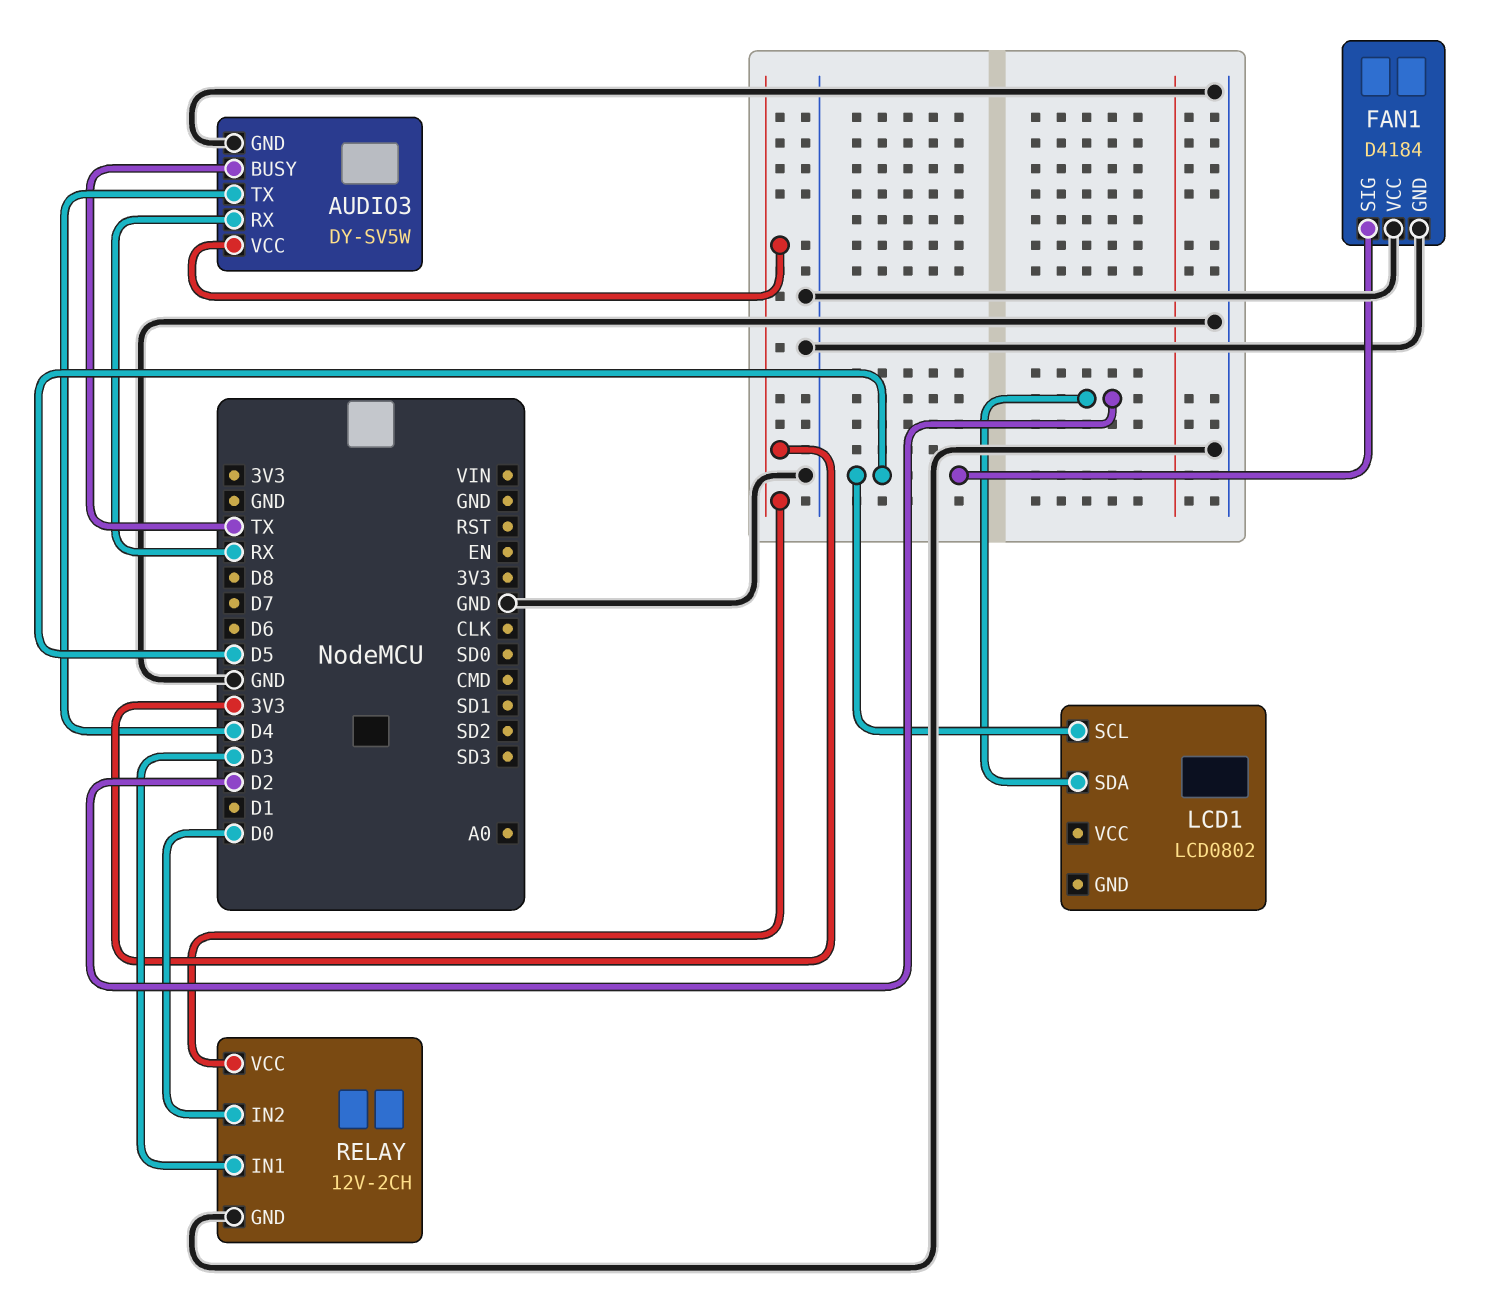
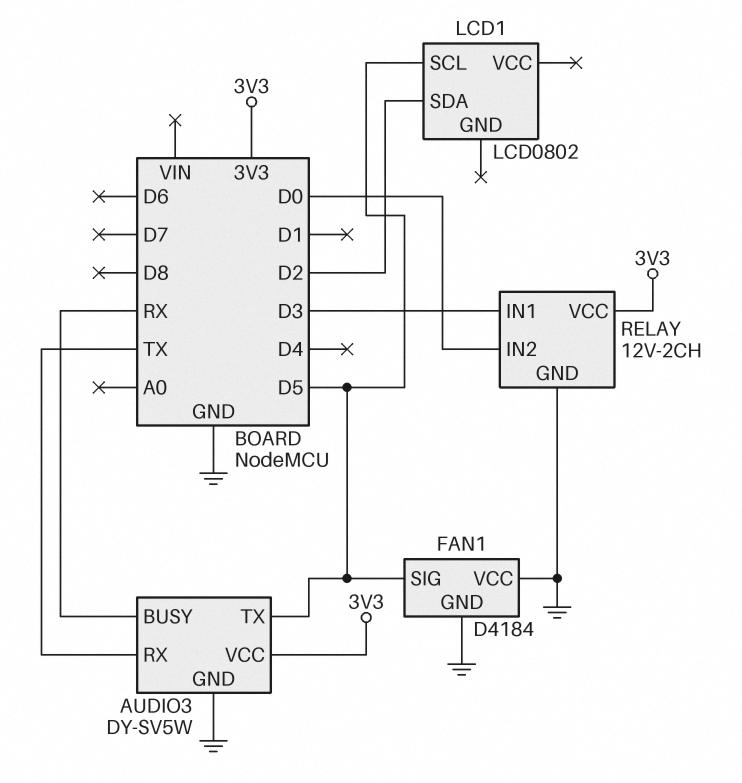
AUDIO3 pin BUSY: TX -> RX
AUDIO3 pin RX: RX -> TX
AUDIO3 pin TX: D4 -> D5

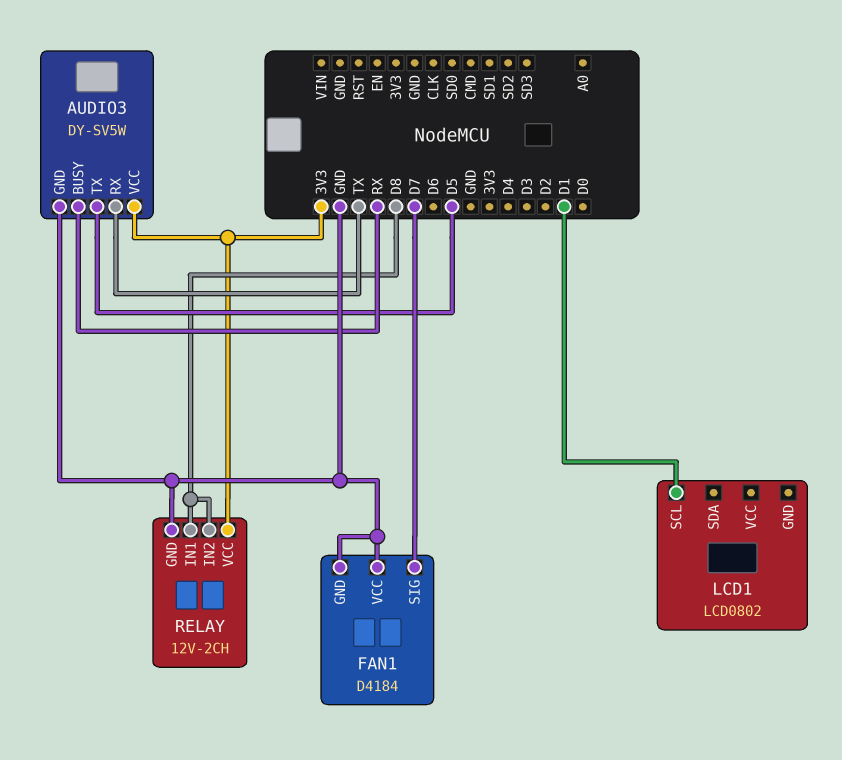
FAN1 pin SIG: D5 -> D7
LCD1 pin SCL: D5 -> D1
LCD1 pin SDA: D2 -> none
RELAY pin IN1: D3 -> D8
RELAY pin IN2: D0 -> D8

